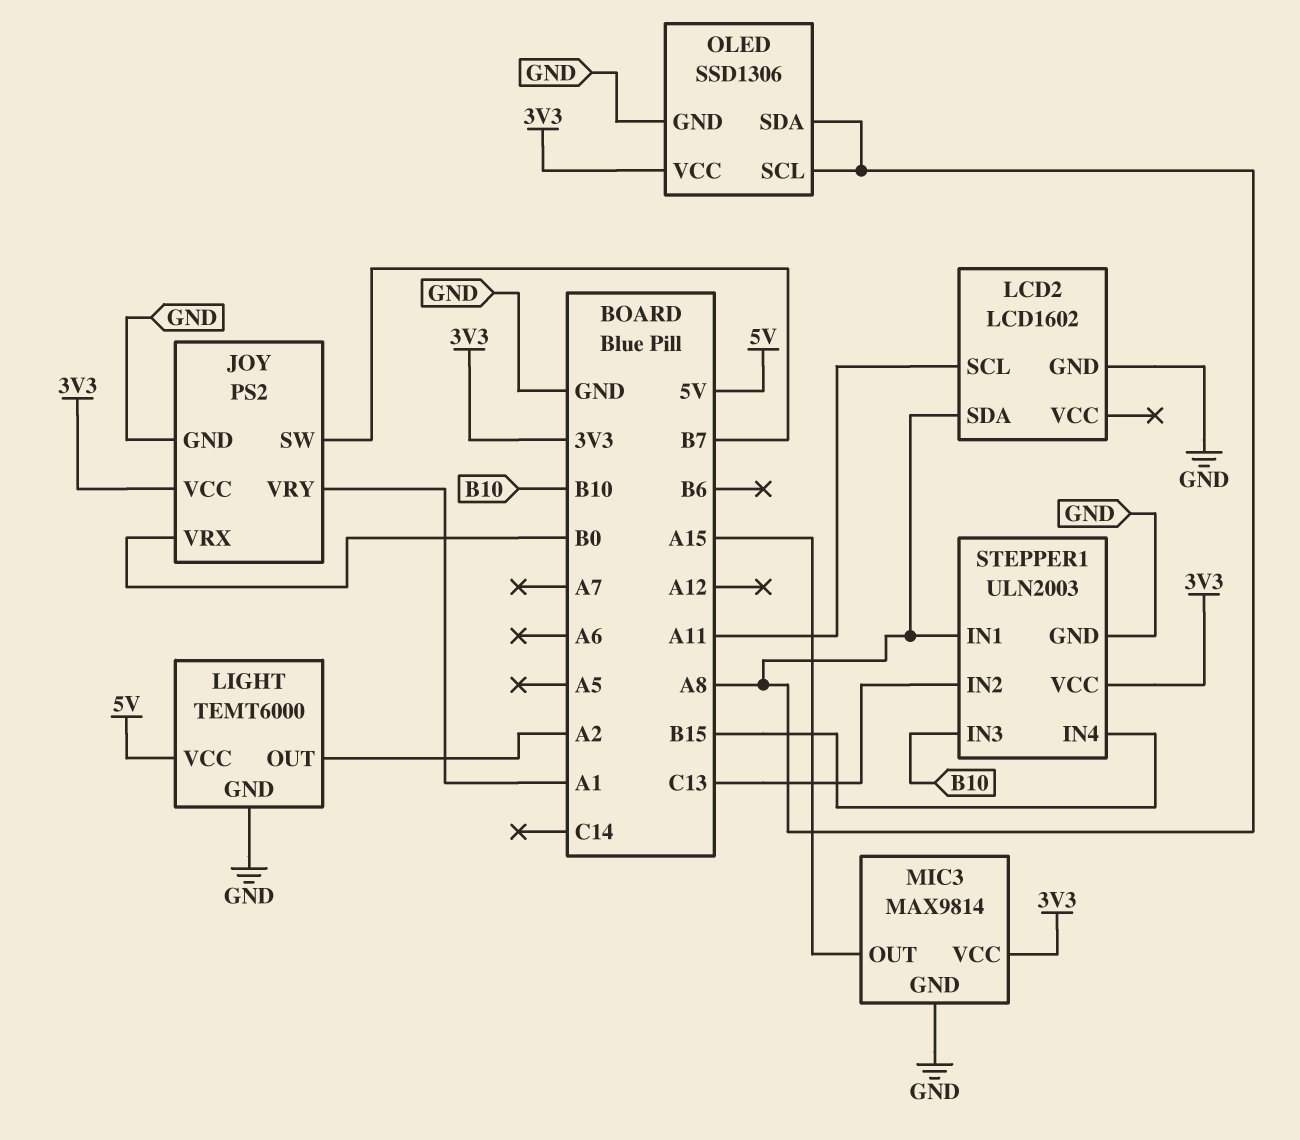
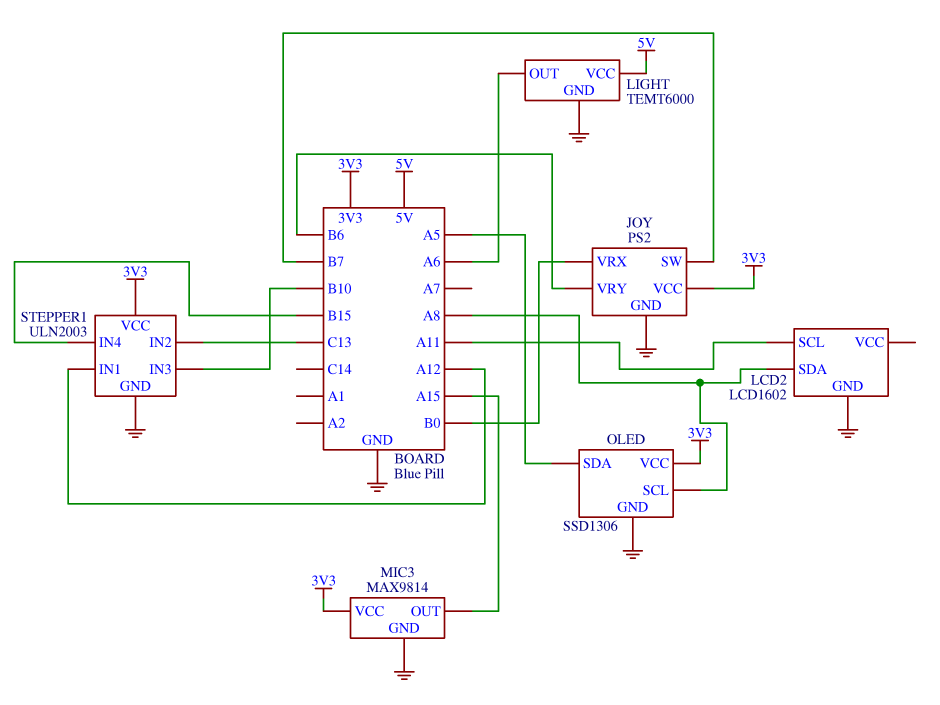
JOY pin VRY: A1 -> B6
LIGHT pin OUT: A2 -> A6
OLED pin SDA: A8 -> A5
STEPPER1 pin IN1: A8 -> A12

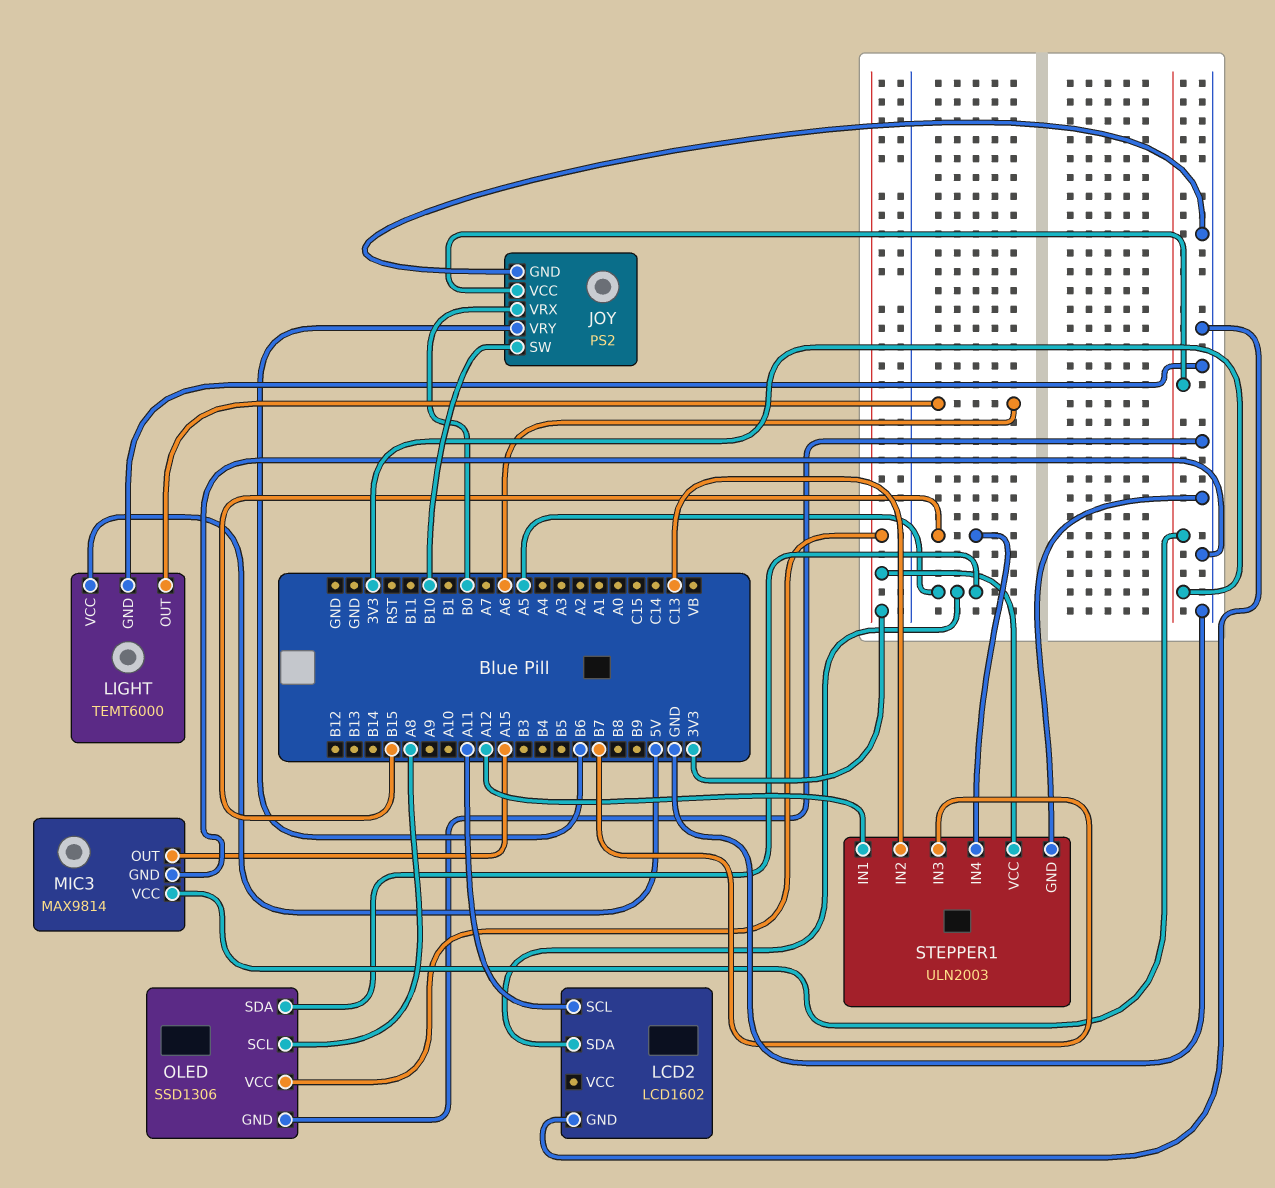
JOY pin SW: B7 -> B10
LCD2 pin SDA: A8 -> A5
STEPPER1 pin IN3: B10 -> B7

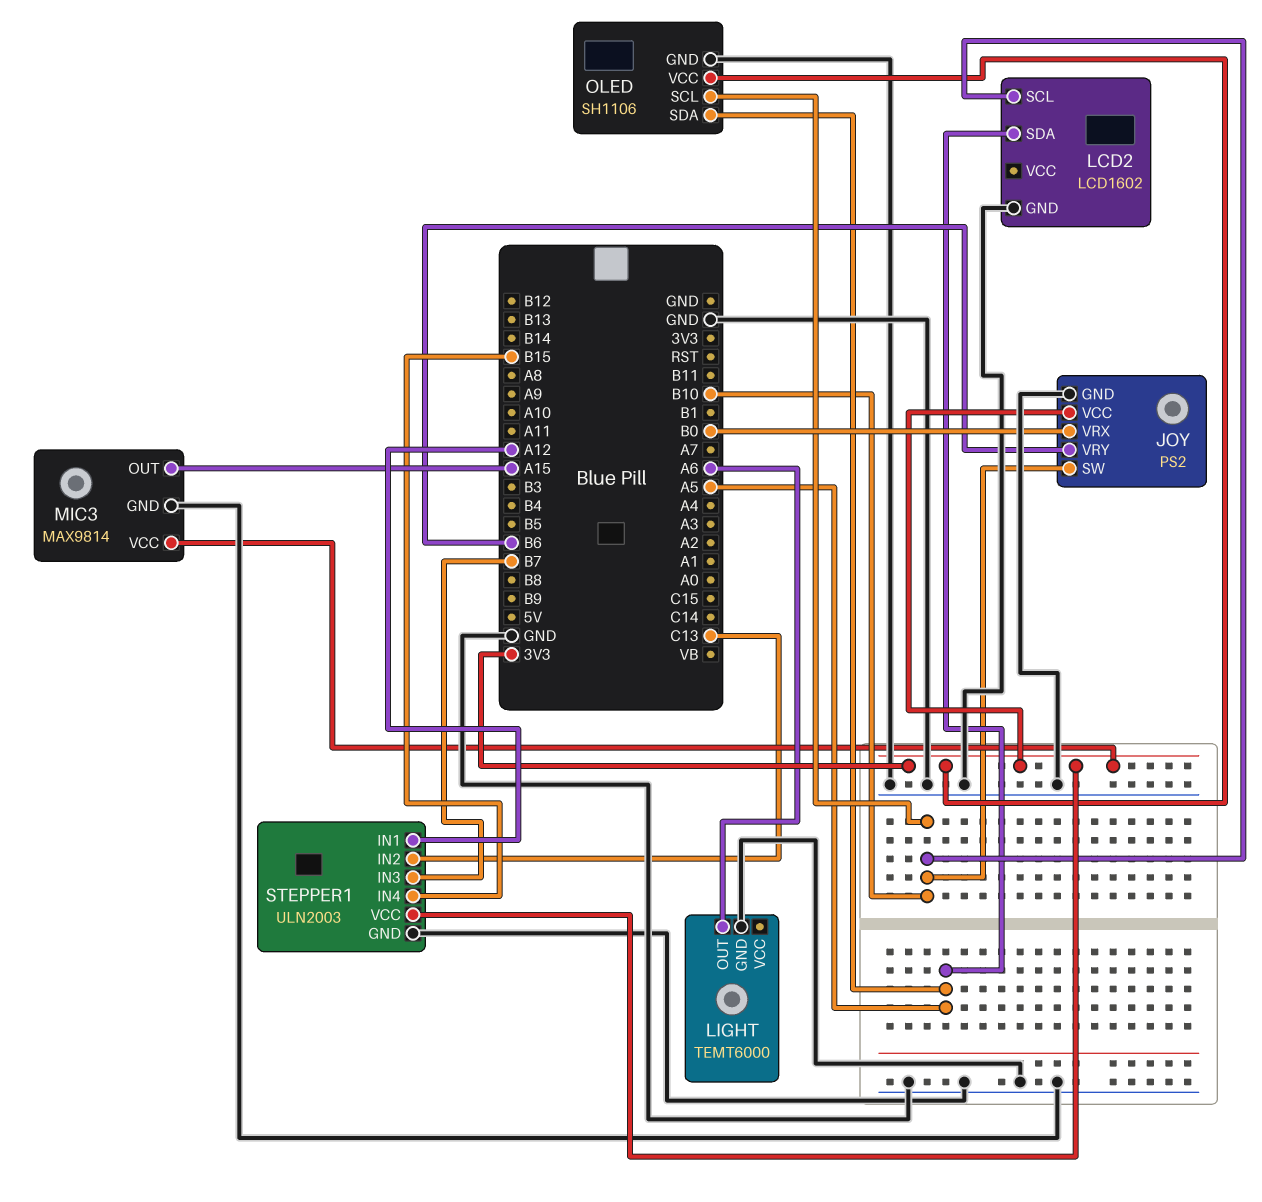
LCD2 pin SCL: A11 -> B10
LIGHT pin VCC: 5V -> none
OLED: SSD1306 -> SH1106
OLED pin SCL: A8 -> B10

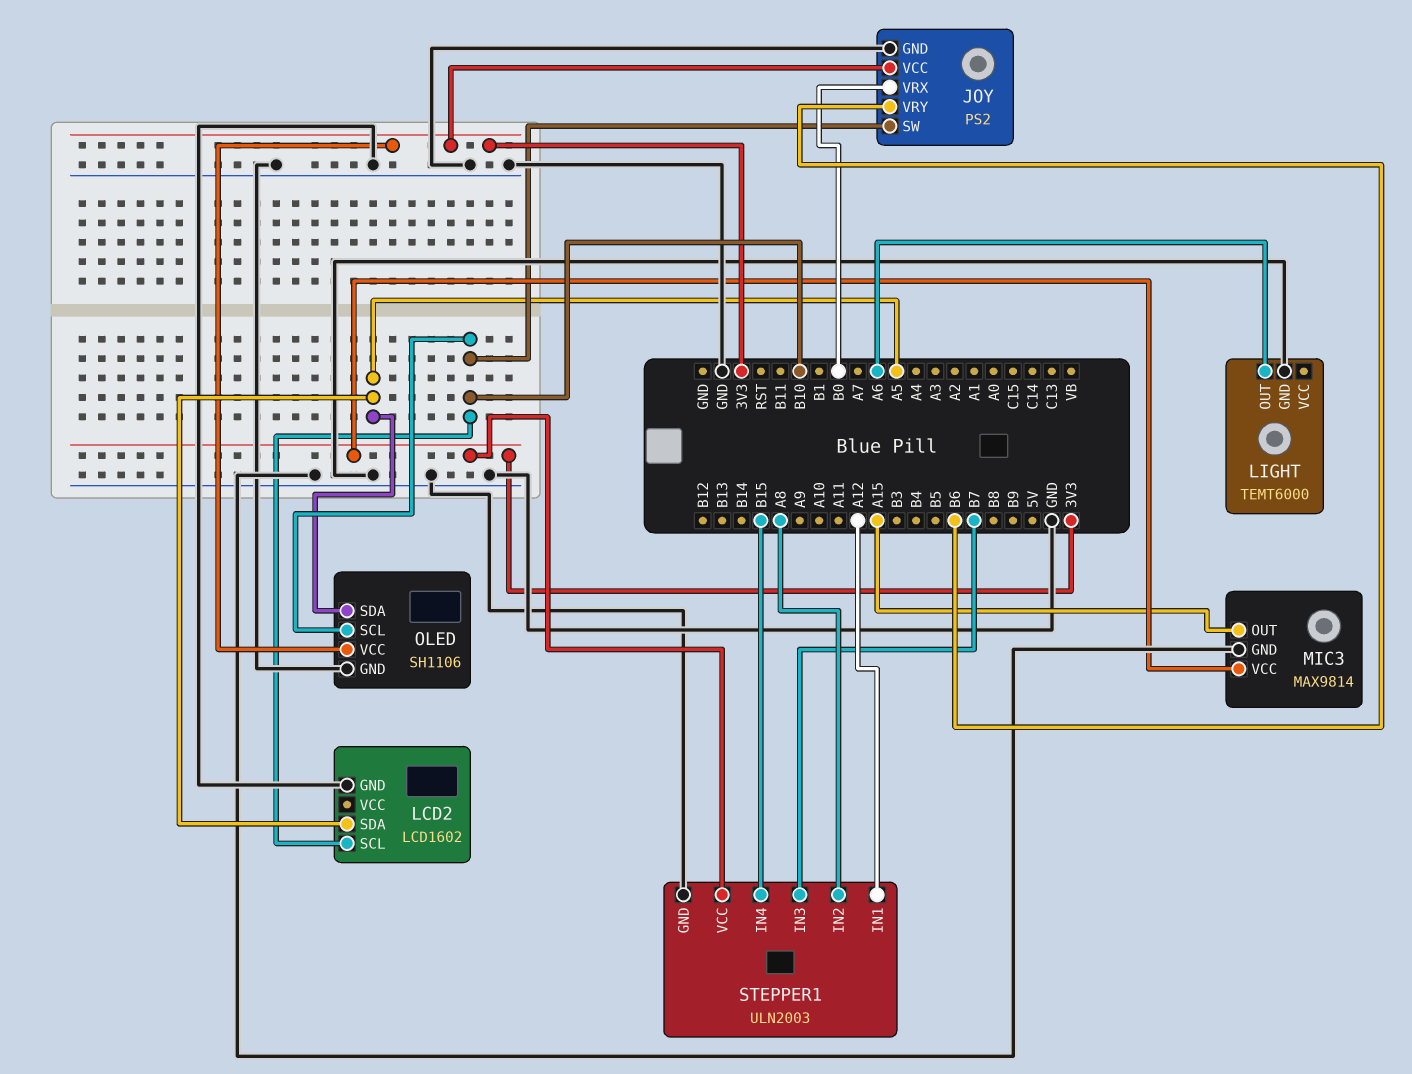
STEPPER1 pin IN2: C13 -> A8

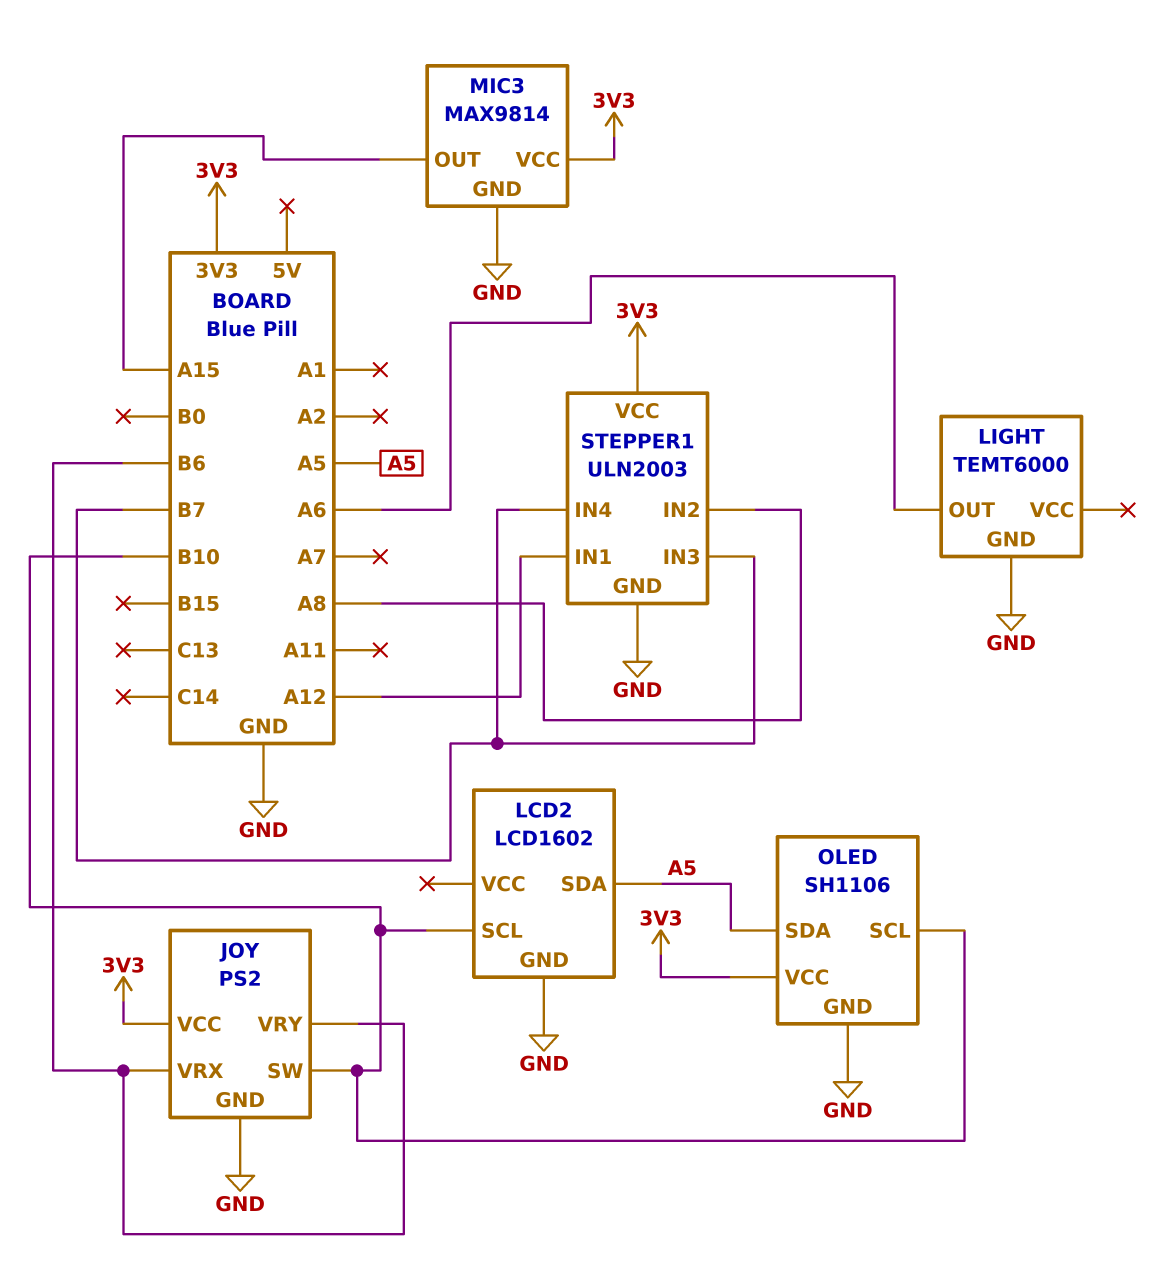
JOY pin VRX: B0 -> B6
STEPPER1 pin IN4: B15 -> B7

